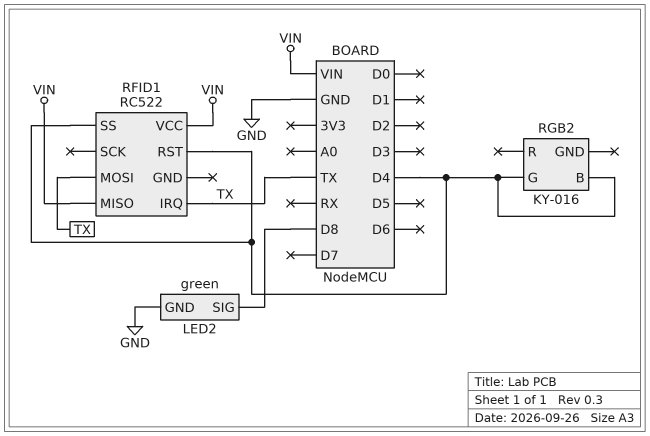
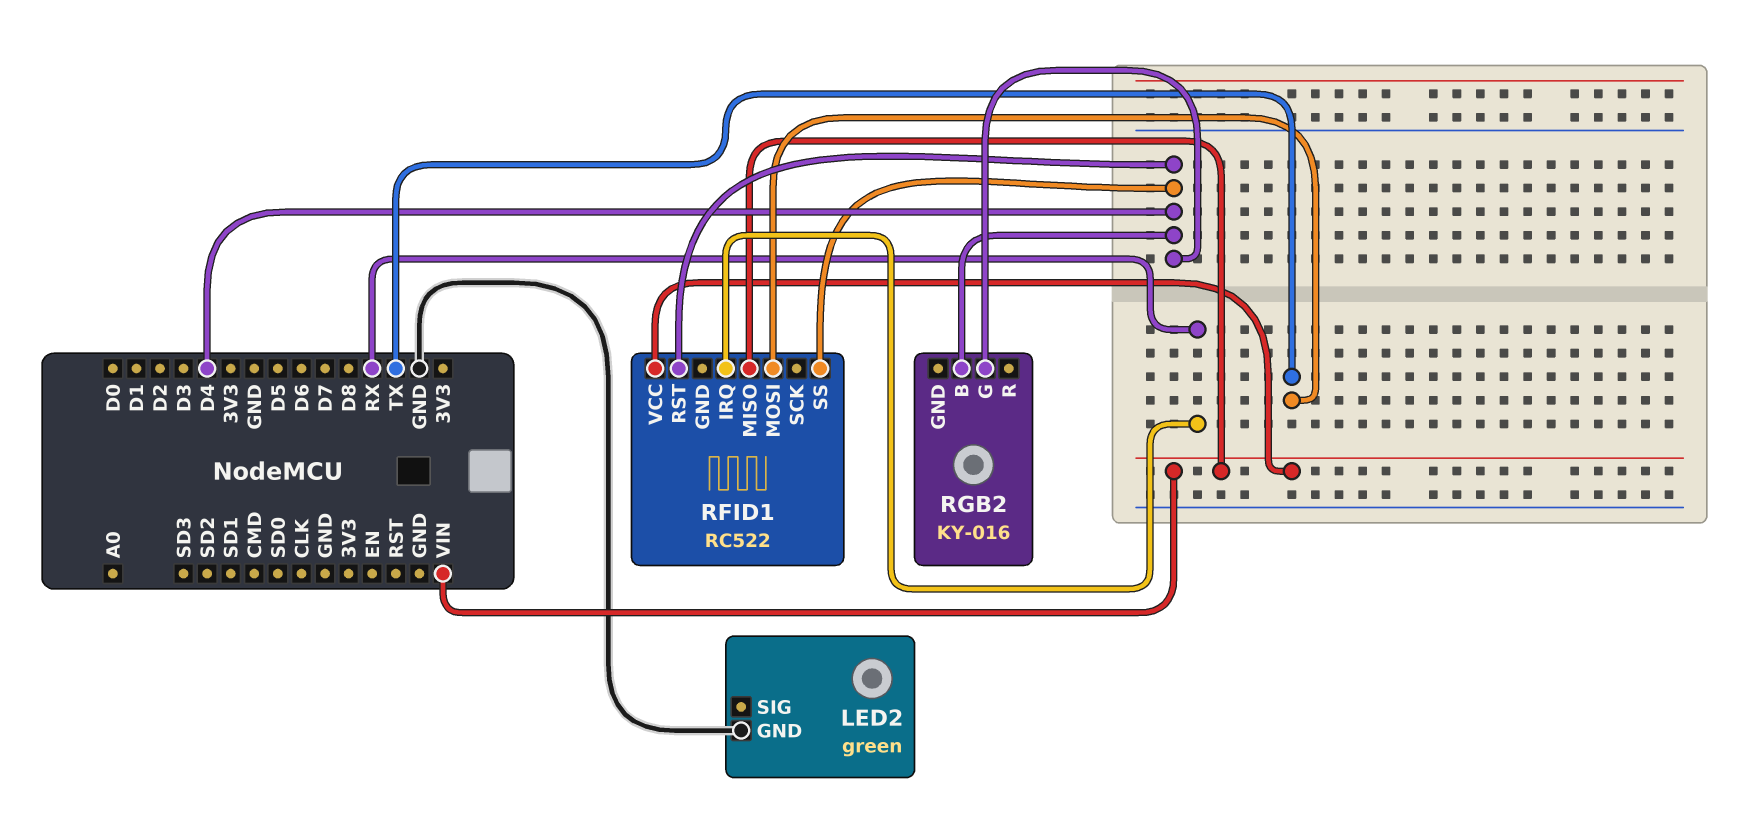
LED2 pin SIG: D8 -> none
RFID1 pin IRQ: TX -> RX

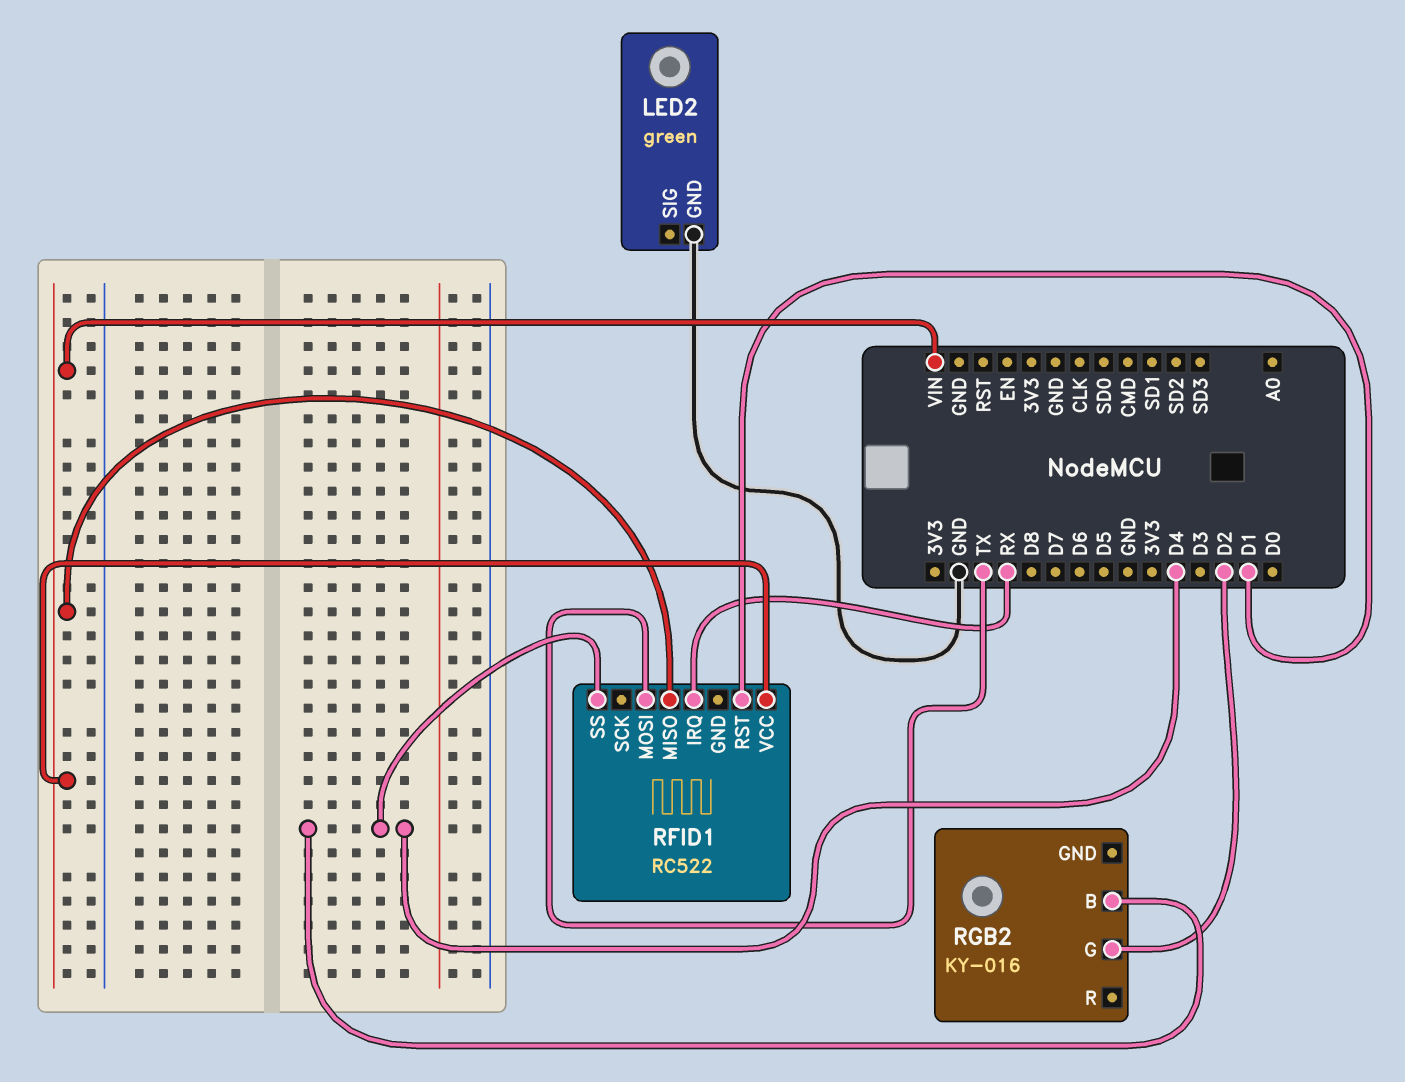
RFID1 pin RST: D4 -> D1
RGB2 pin G: D4 -> D2

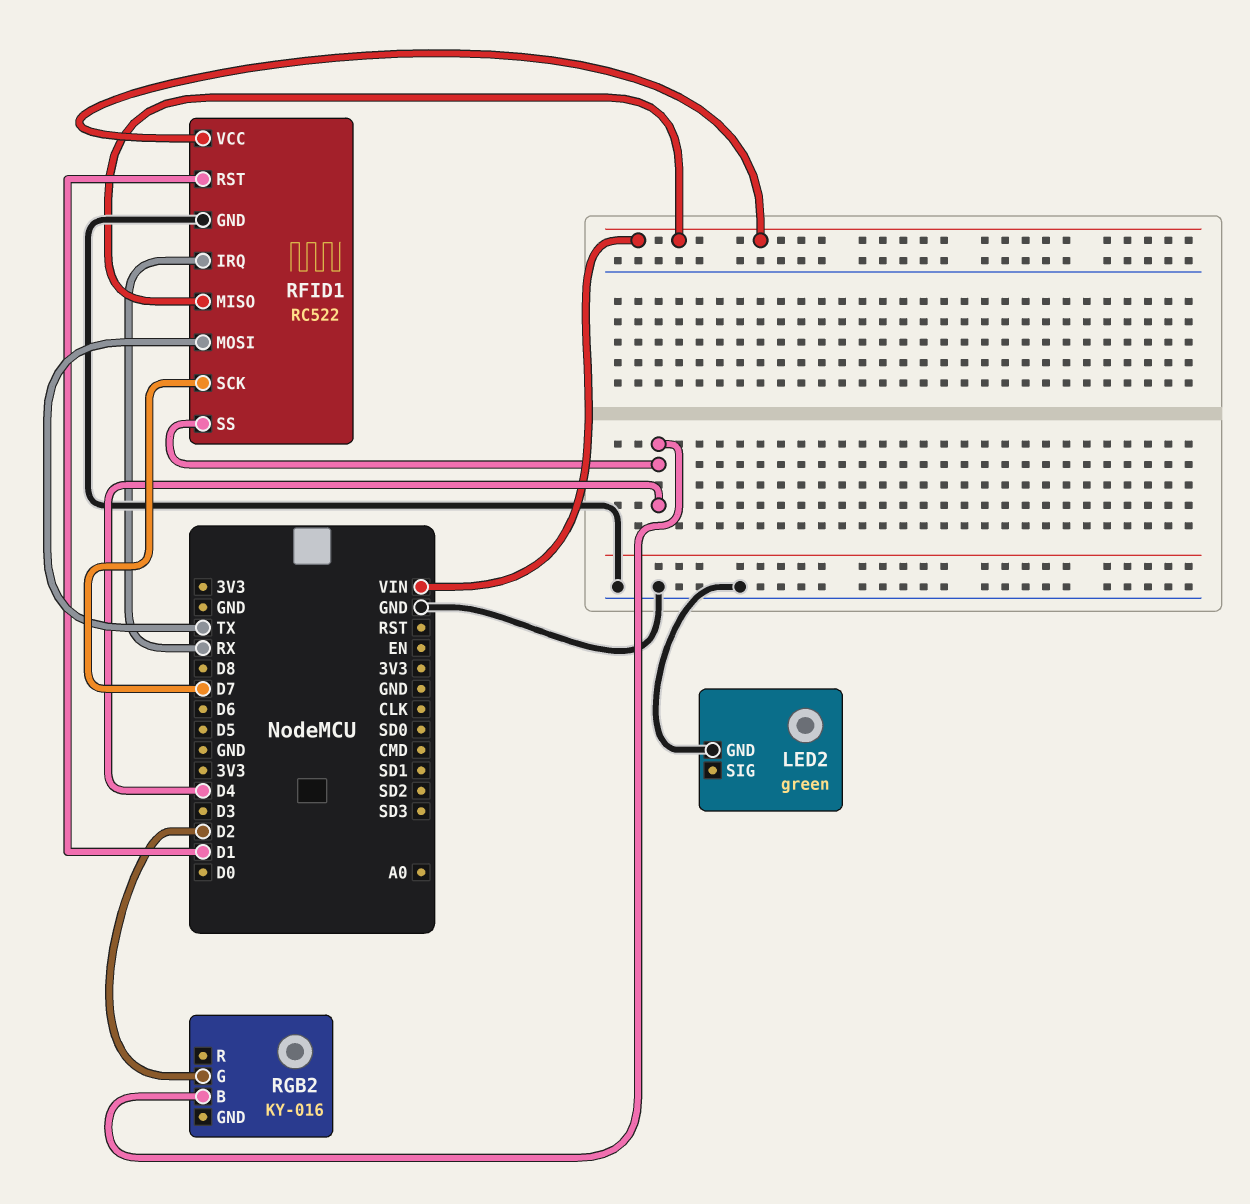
RFID1 pin GND: none -> GND
RFID1 pin SCK: none -> D7

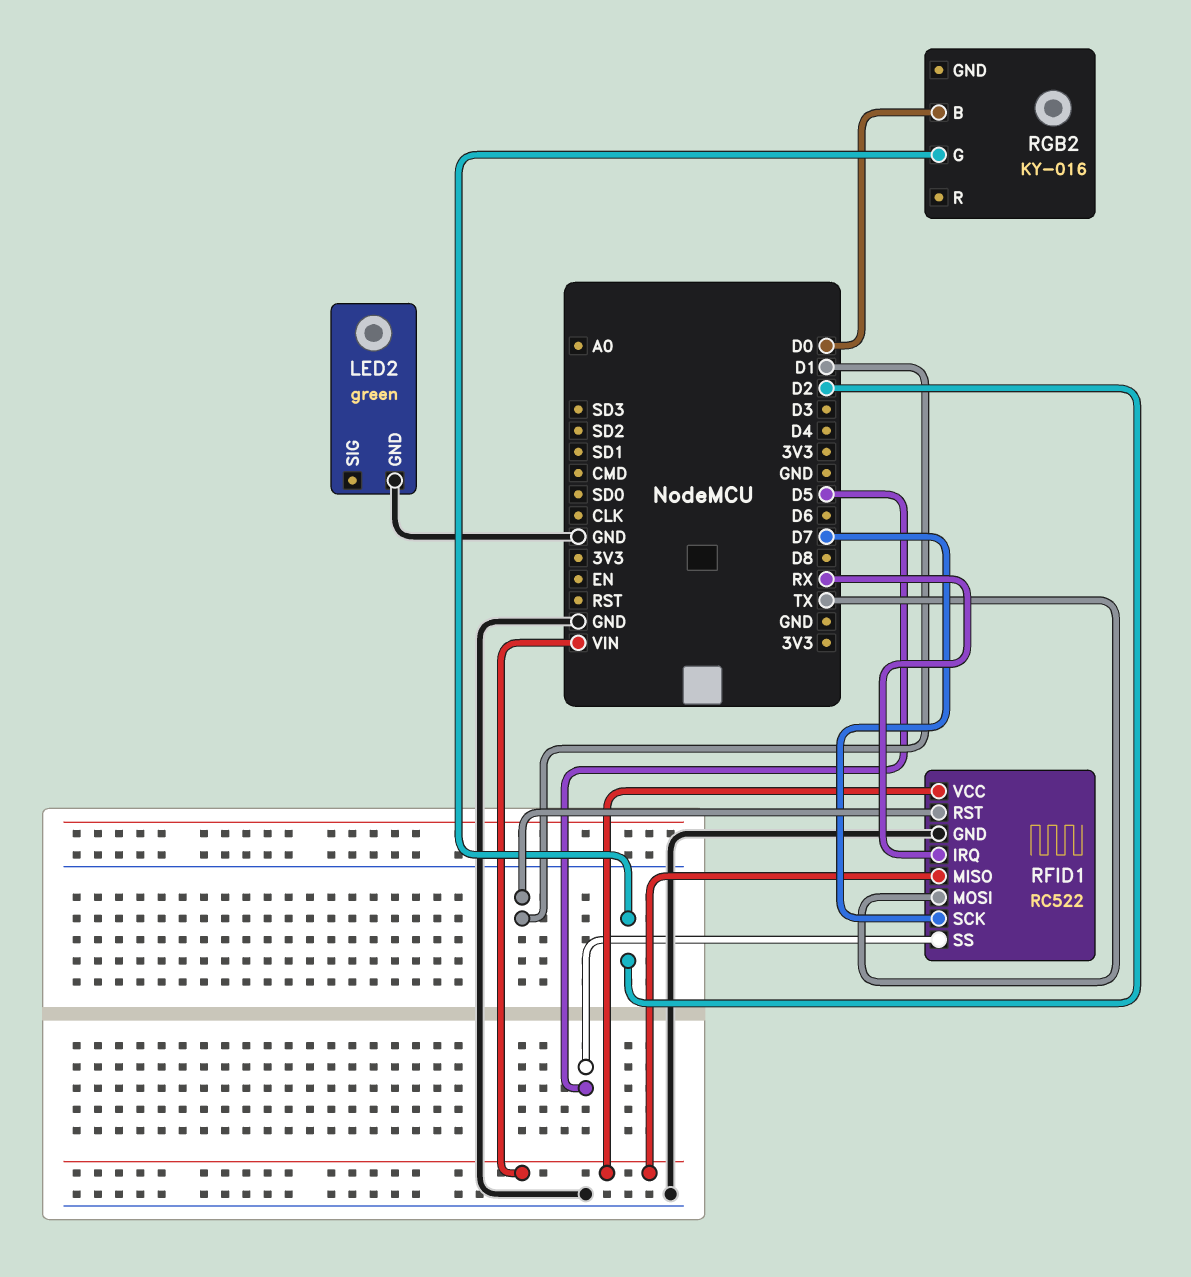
RFID1 pin SS: D4 -> D5
RGB2 pin B: D4 -> D0

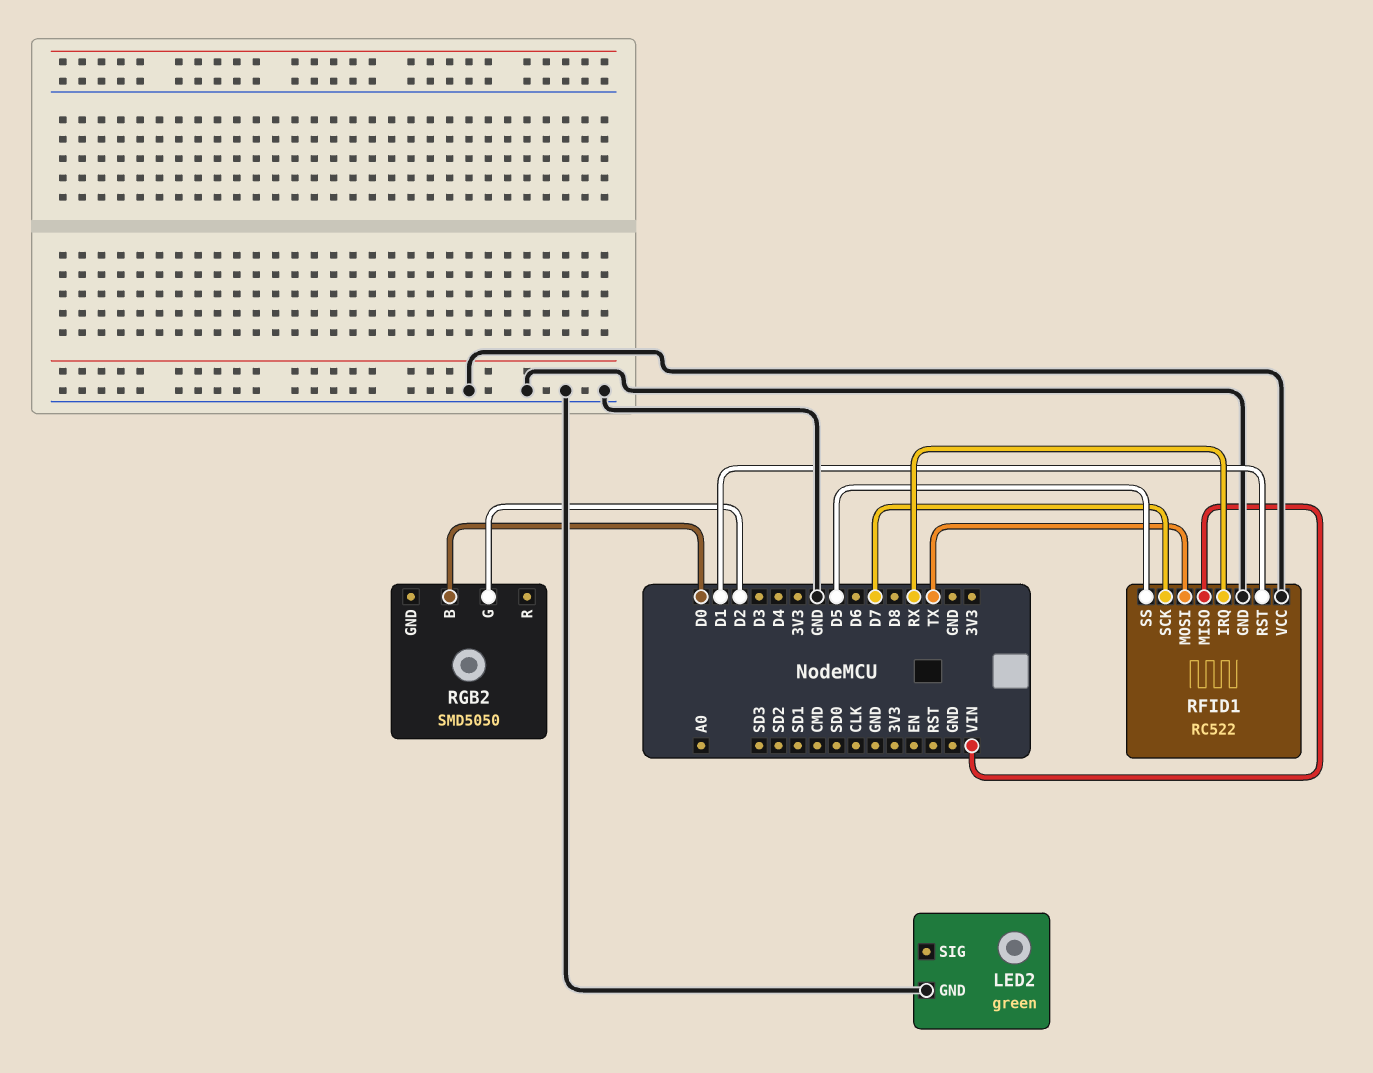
RFID1 pin VCC: VIN -> GND
RGB2: KY-016 -> SMD5050

